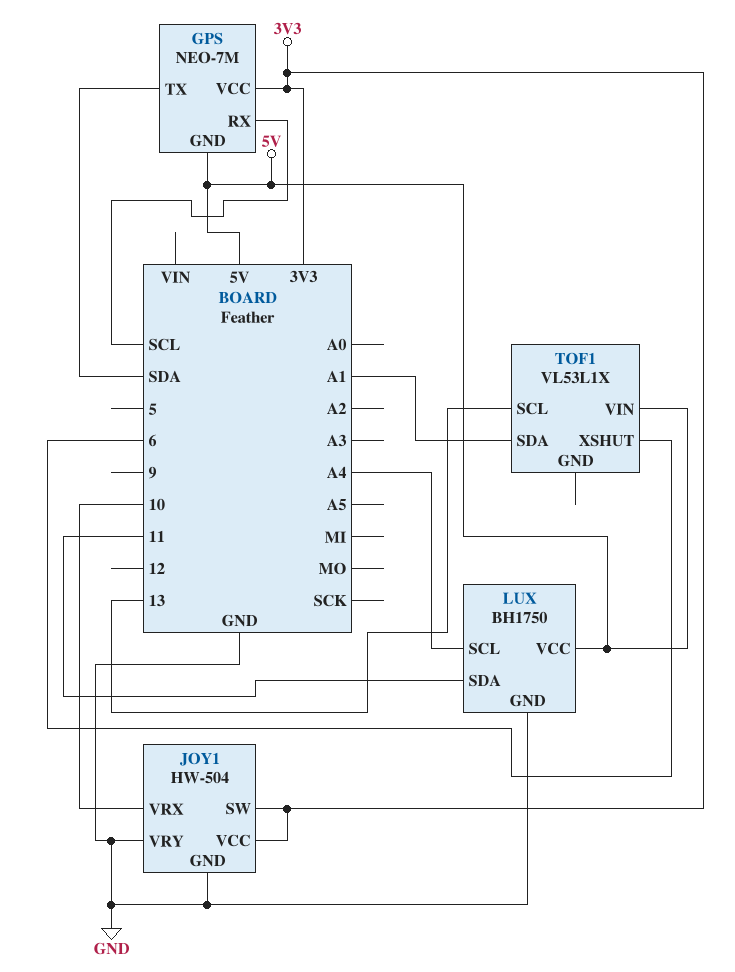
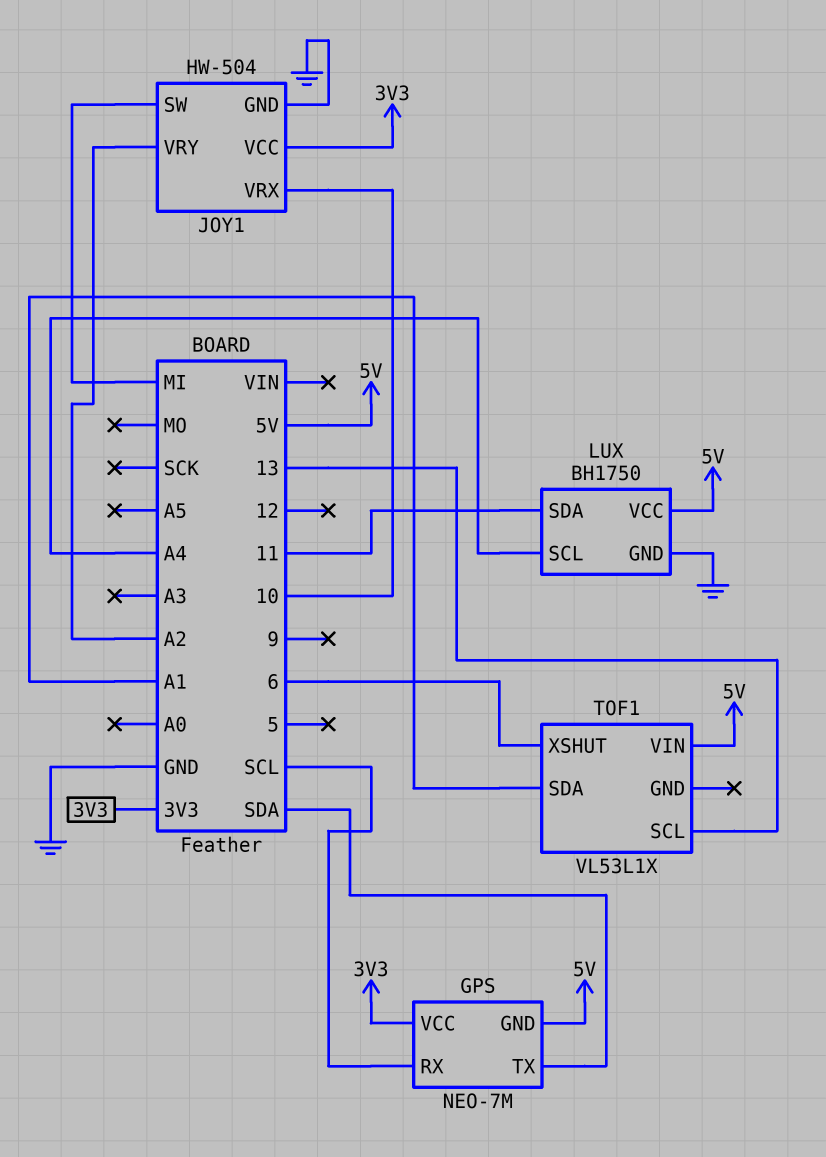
JOY1 pin SW: 3V3 -> MI
JOY1 pin VRY: GND -> A2

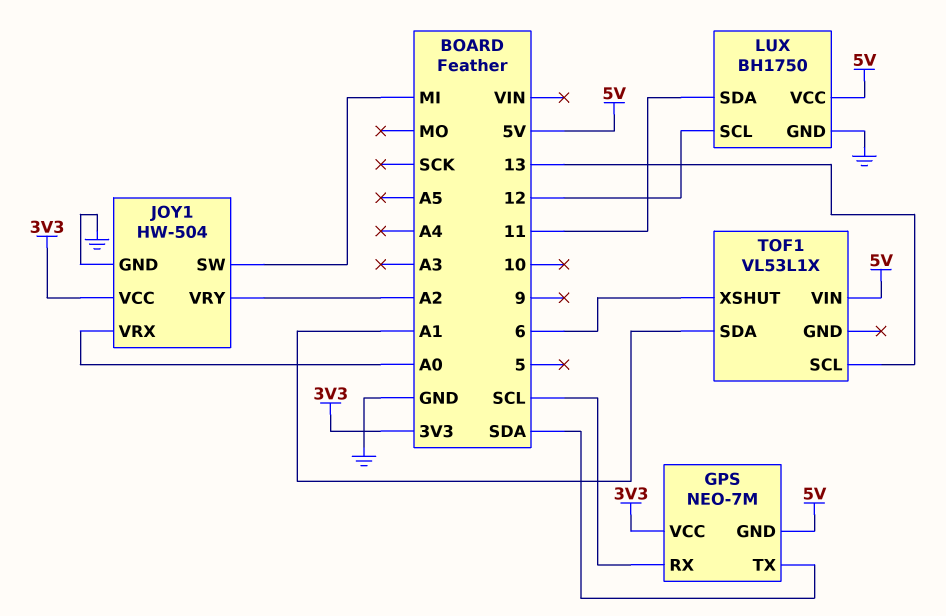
JOY1 pin VRX: 10 -> A0
LUX pin SCL: A4 -> 12

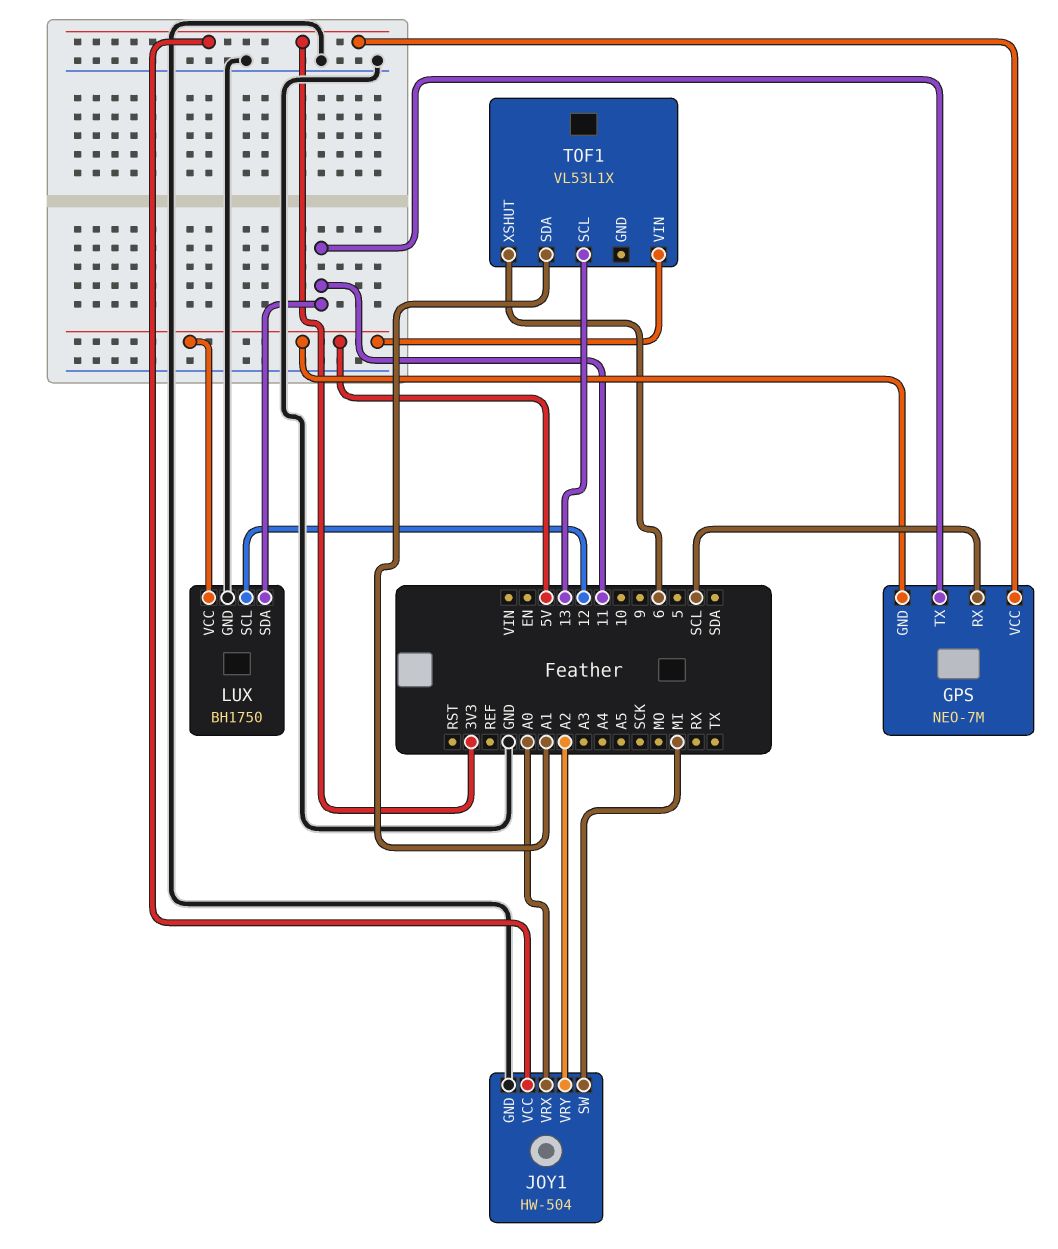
GPS pin TX: SDA -> 11

